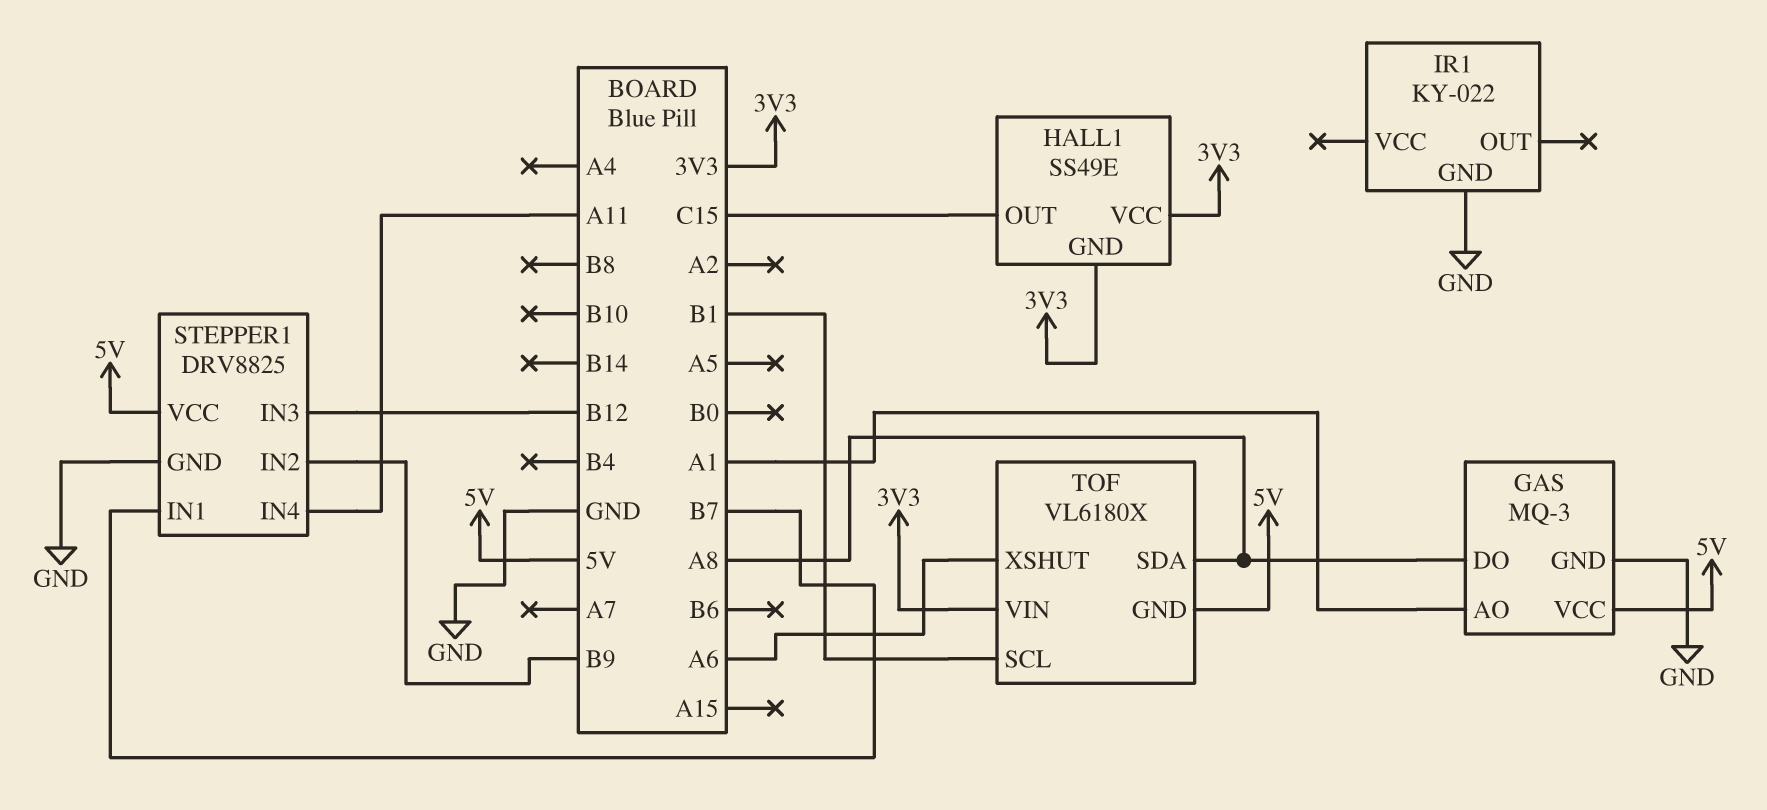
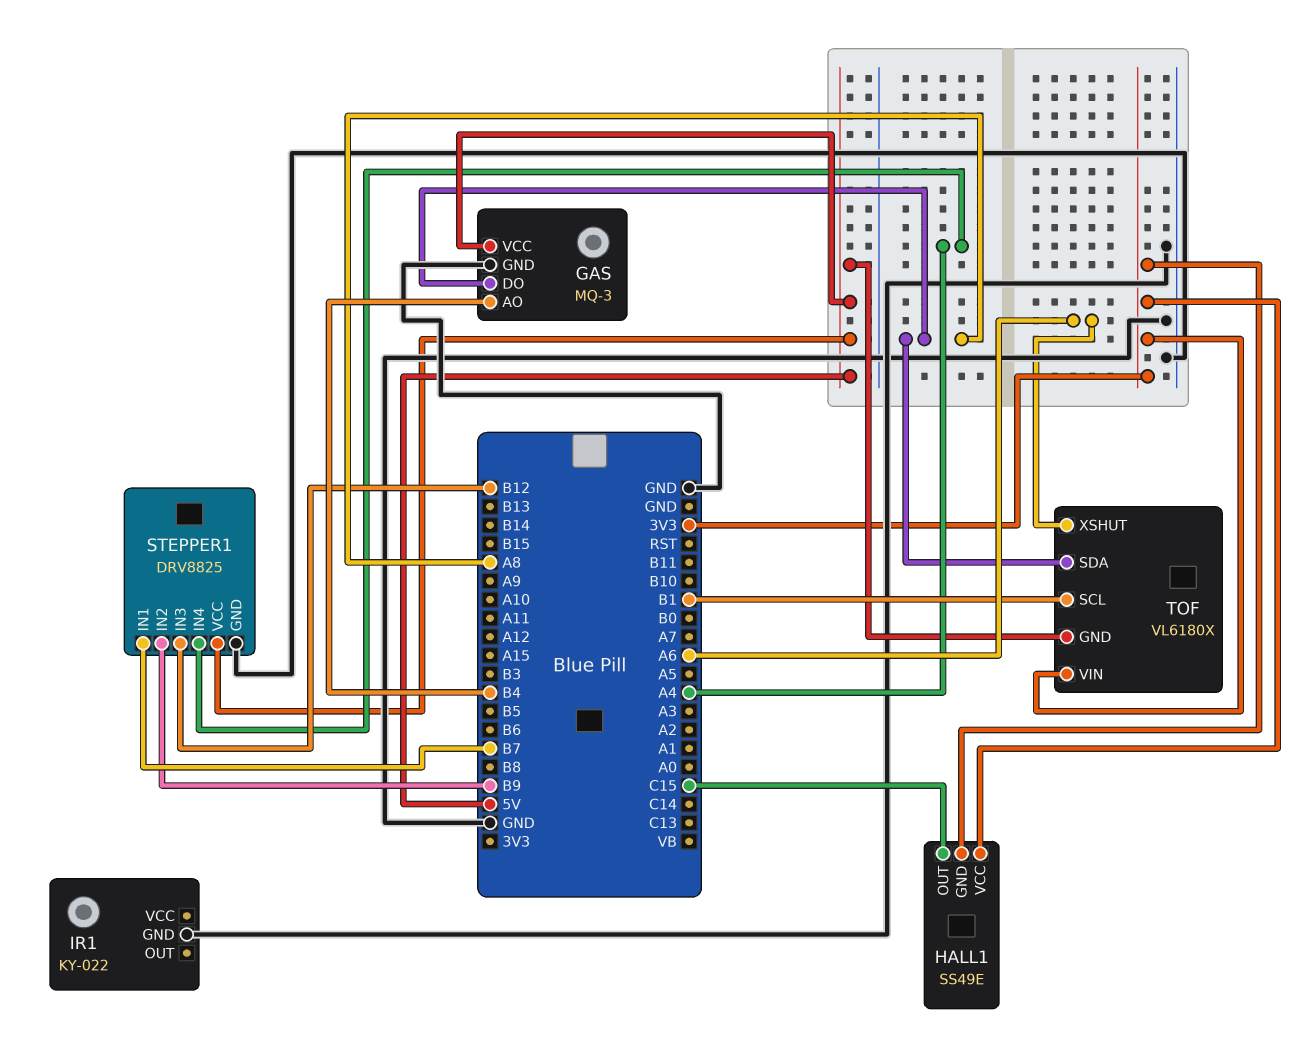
GAS pin AO: A1 -> B4
STEPPER1 pin IN4: A11 -> A4

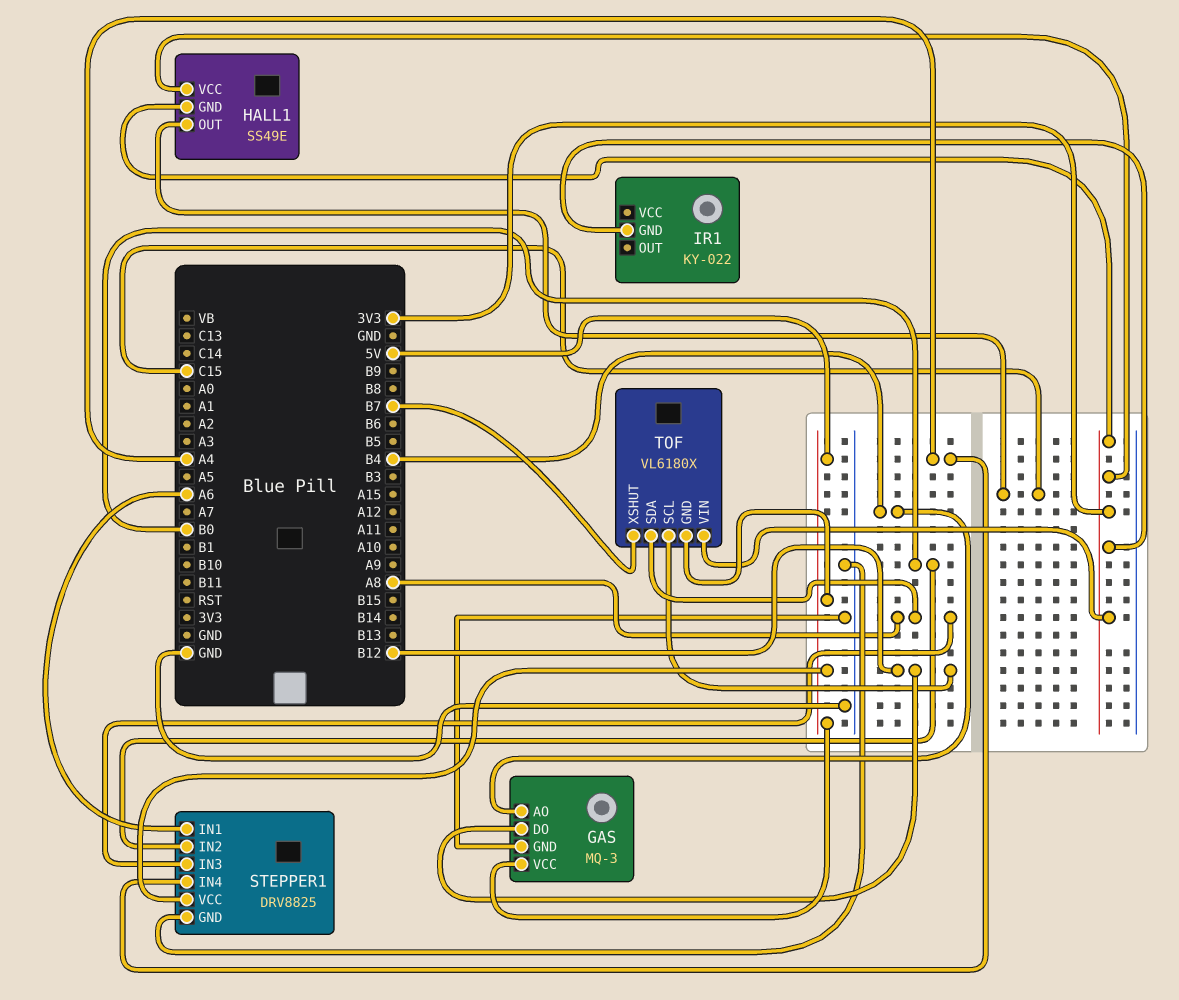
GAS pin DO: A8 -> B12
IR1 pin GND: GND -> 3V3
STEPPER1 pin IN1: B7 -> A6
STEPPER1 pin IN2: B9 -> B0
STEPPER1 pin IN3: B12 -> A8
TOF pin SCL: B1 -> B12
TOF pin XSHUT: A6 -> B7

